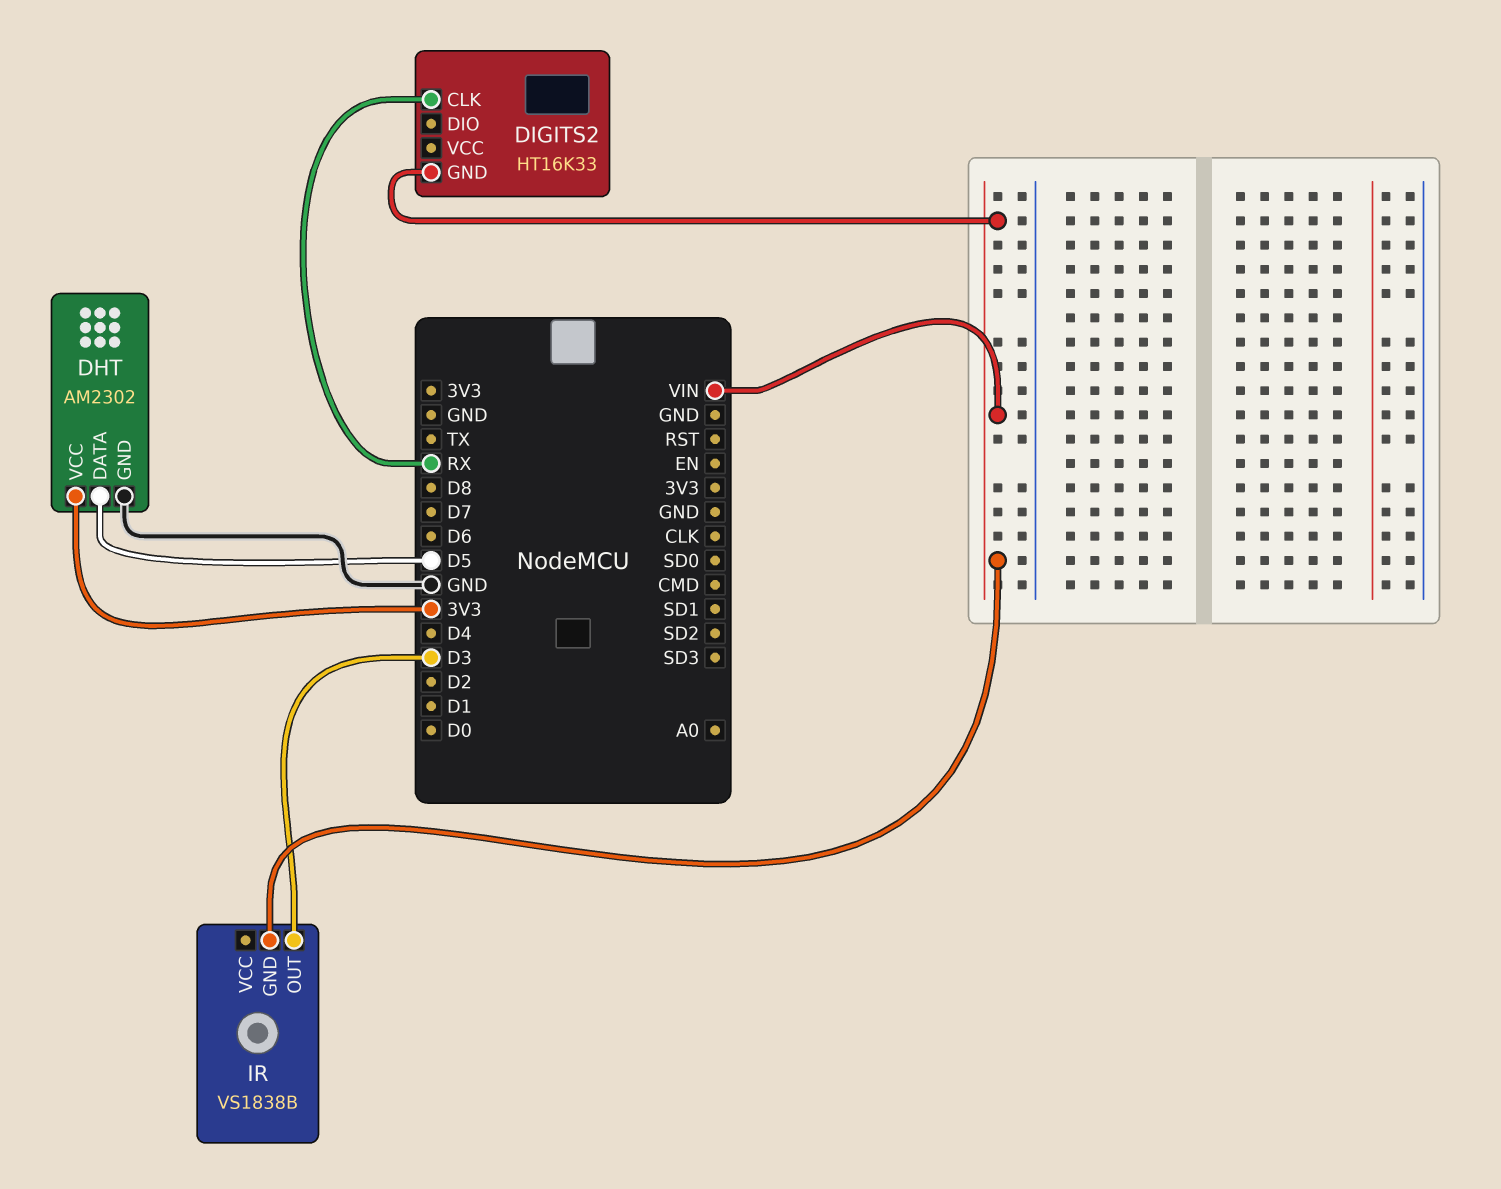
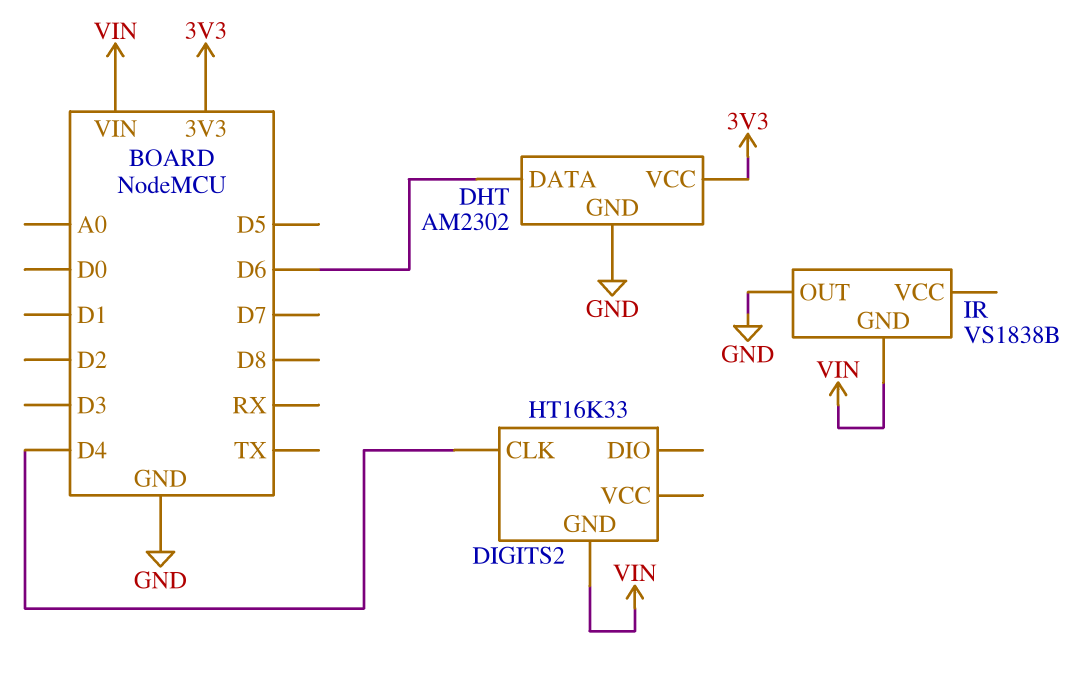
DHT pin DATA: D5 -> D6
DIGITS2 pin CLK: RX -> D4
IR pin OUT: D3 -> GND

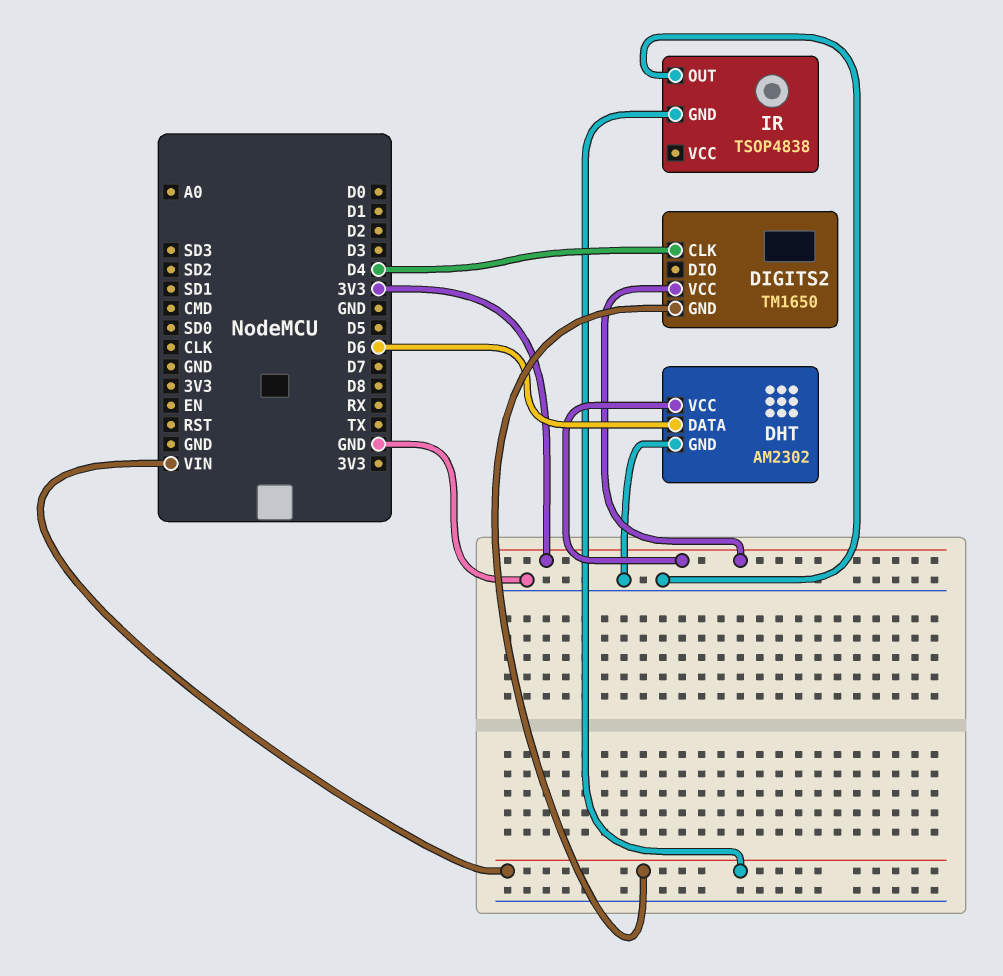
DIGITS2: HT16K33 -> TM1650
DIGITS2 pin VCC: none -> 3V3
IR: VS1838B -> TSOP4838

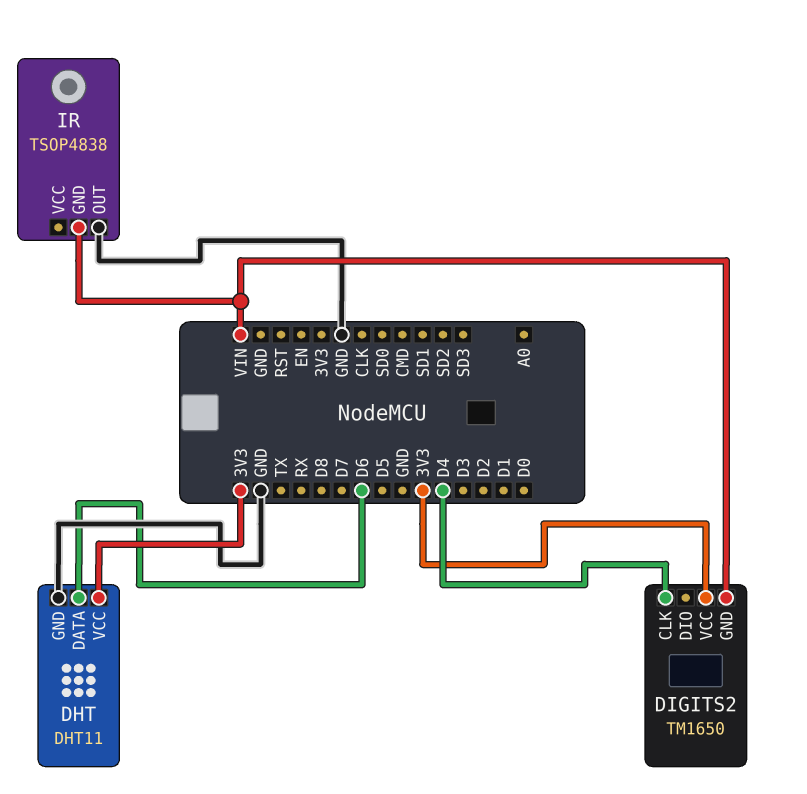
DHT: AM2302 -> DHT11

